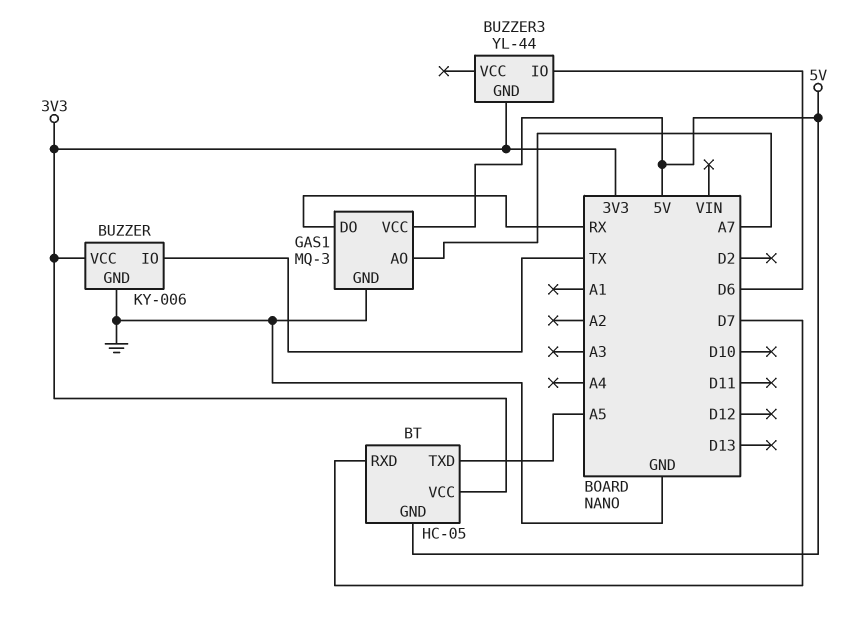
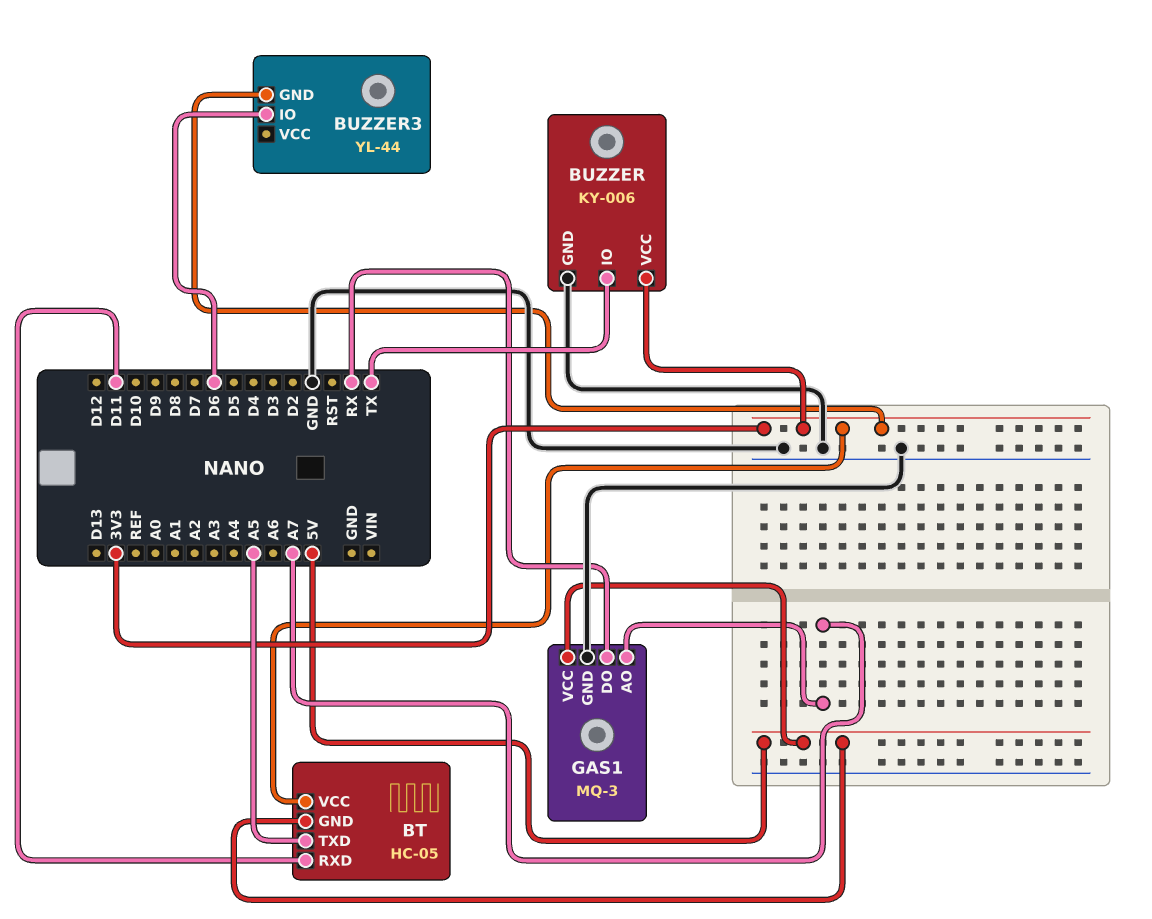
BT pin RXD: D7 -> D11

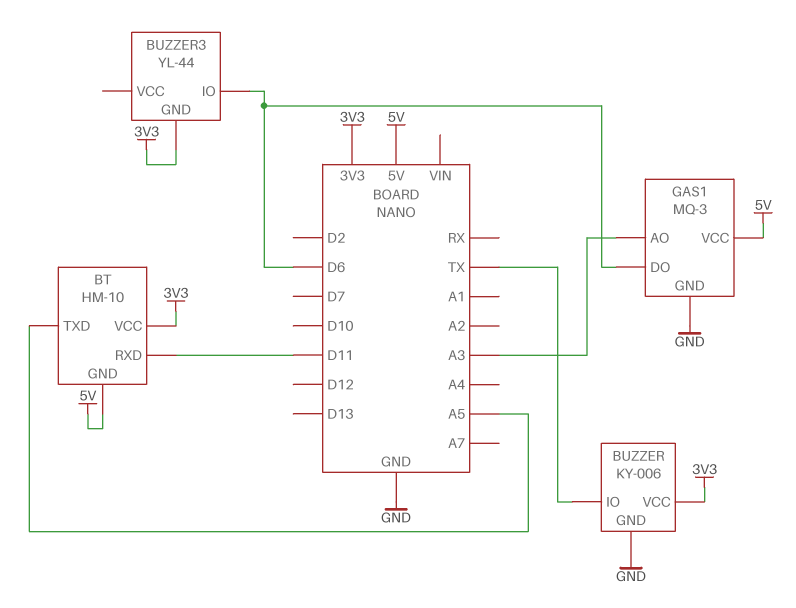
BT: HC-05 -> HM-10
GAS1 pin AO: A7 -> A3
GAS1 pin DO: RX -> D6

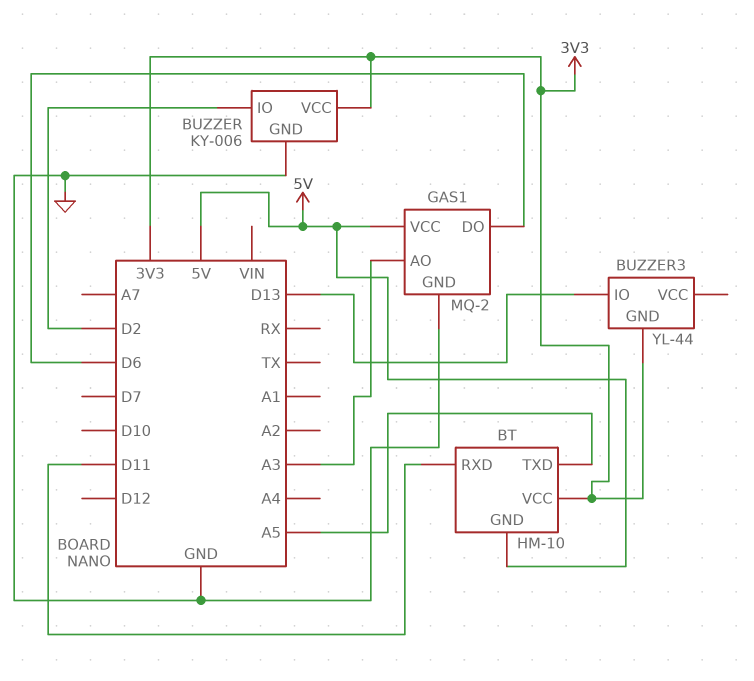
BUZZER pin IO: TX -> D2
BUZZER3 pin IO: D6 -> D13
GAS1: MQ-3 -> MQ-2

